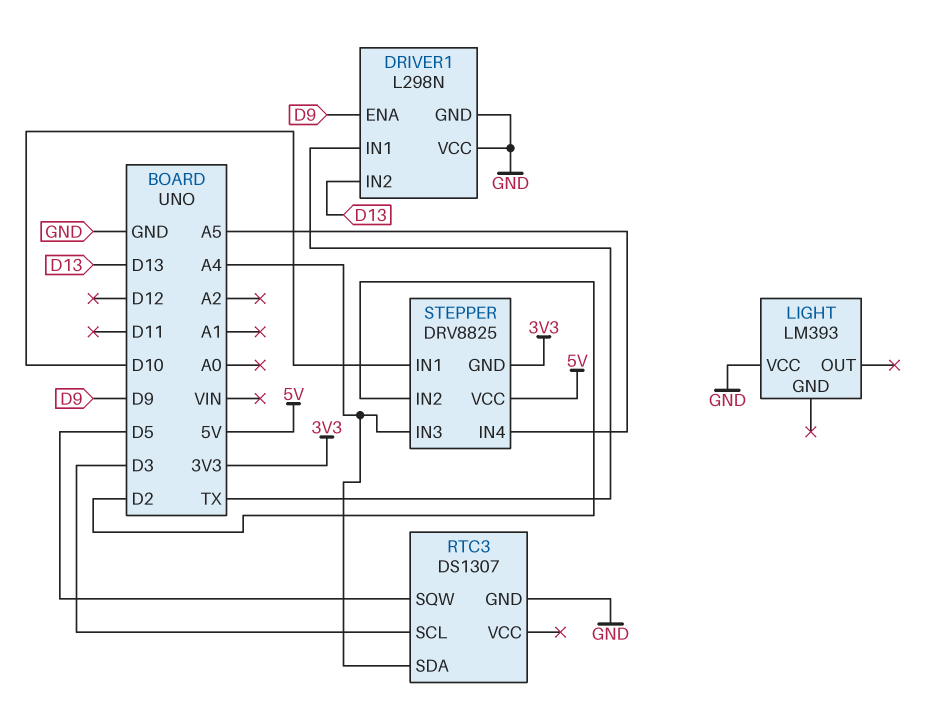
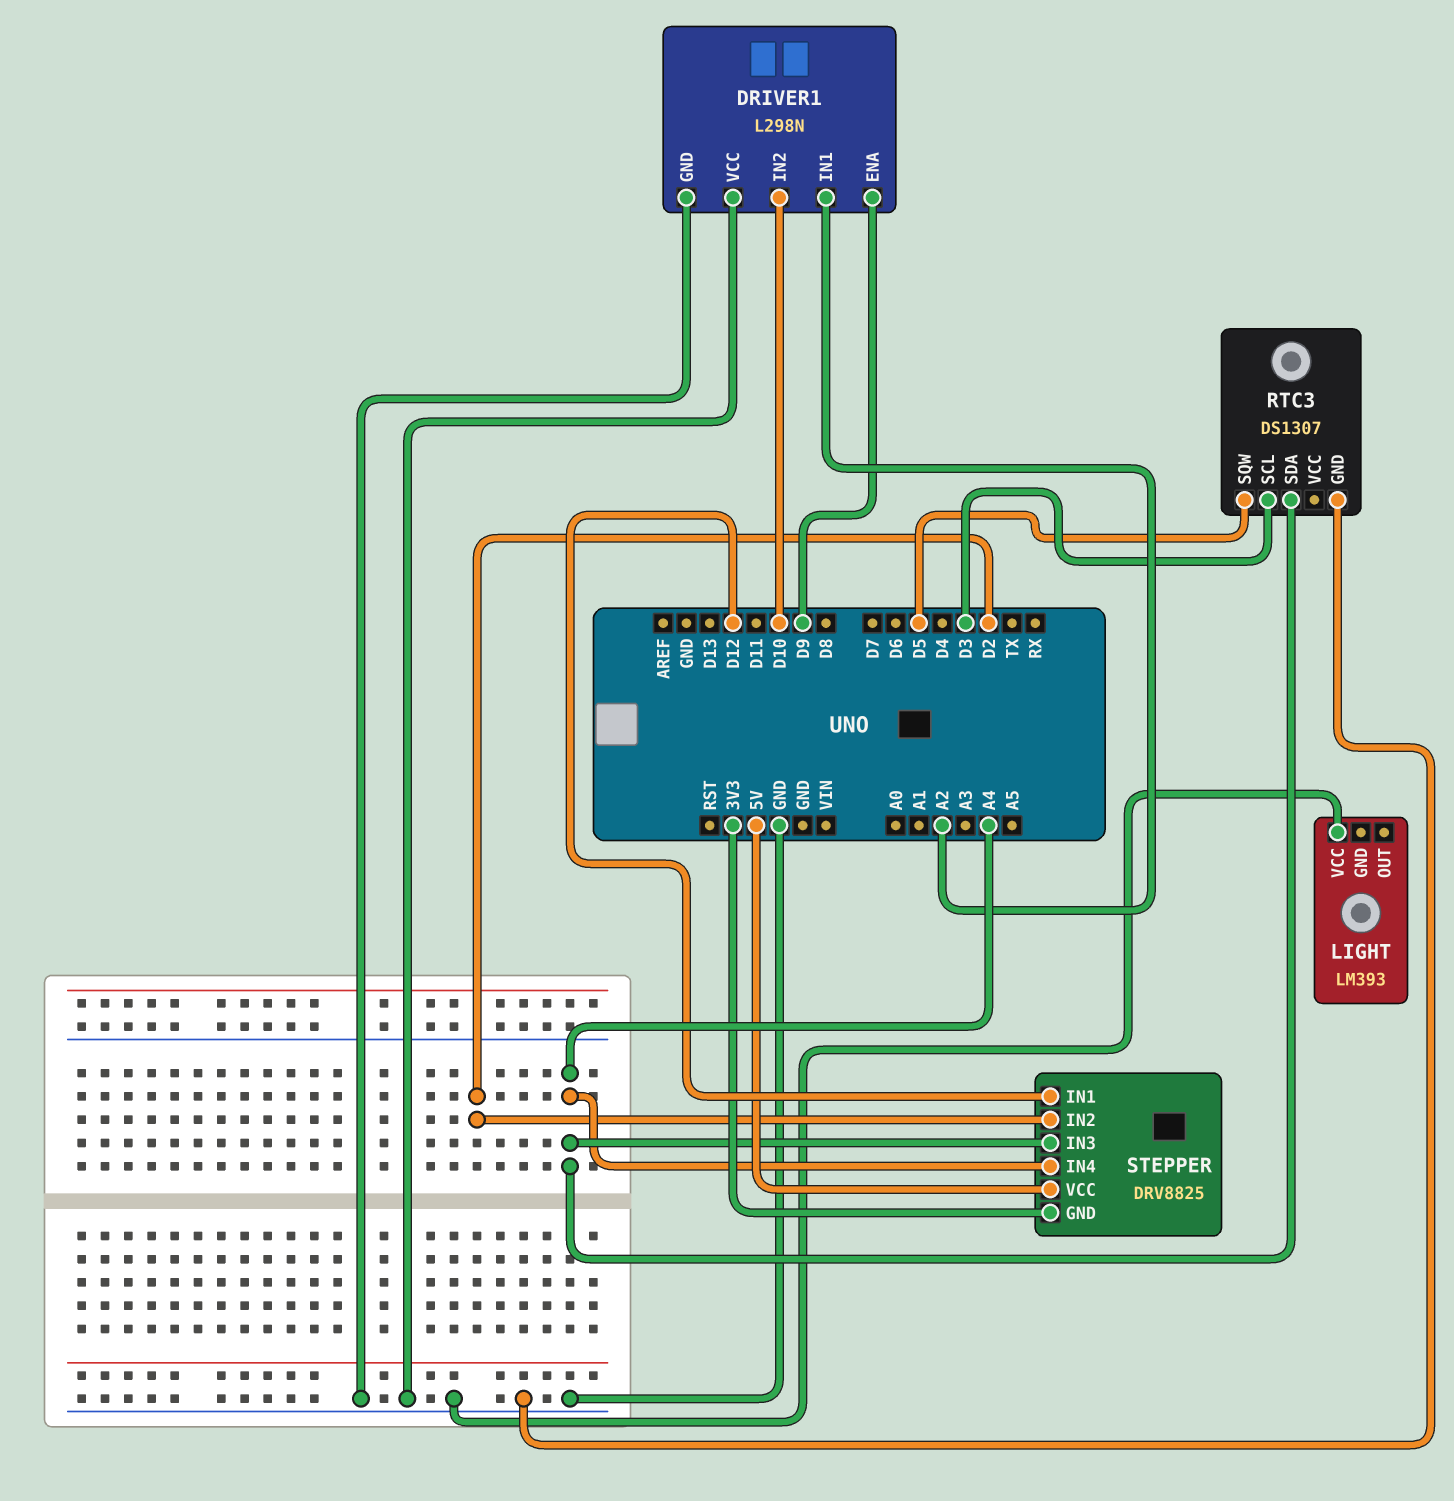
DRIVER1 pin IN1: TX -> A2
DRIVER1 pin IN2: D13 -> D10
STEPPER pin IN1: D10 -> D12
STEPPER pin IN4: A5 -> A4

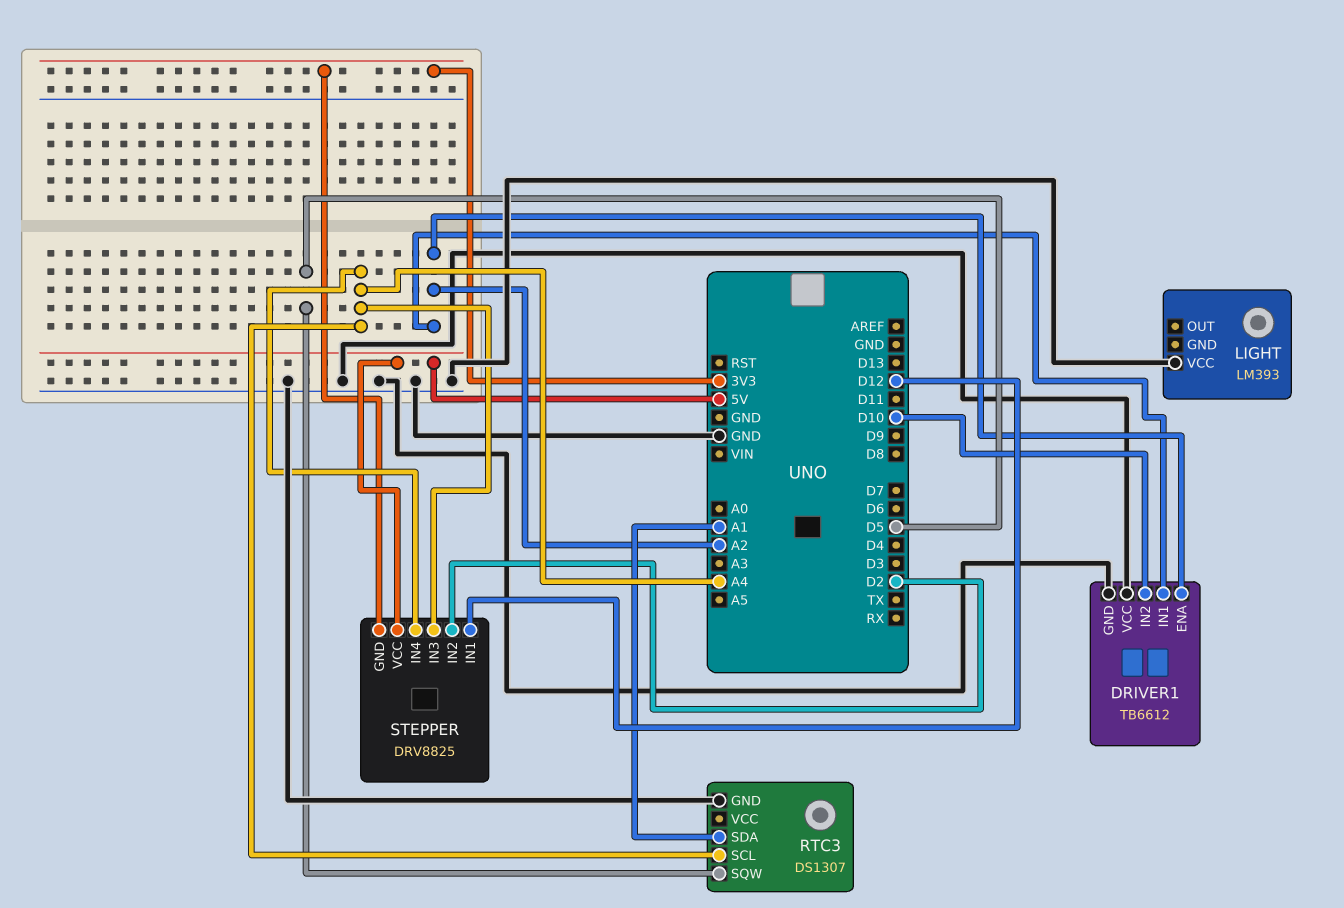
DRIVER1: L298N -> TB6612
DRIVER1 pin ENA: D9 -> A2
RTC3 pin SCL: D3 -> A4
RTC3 pin SDA: A4 -> A1

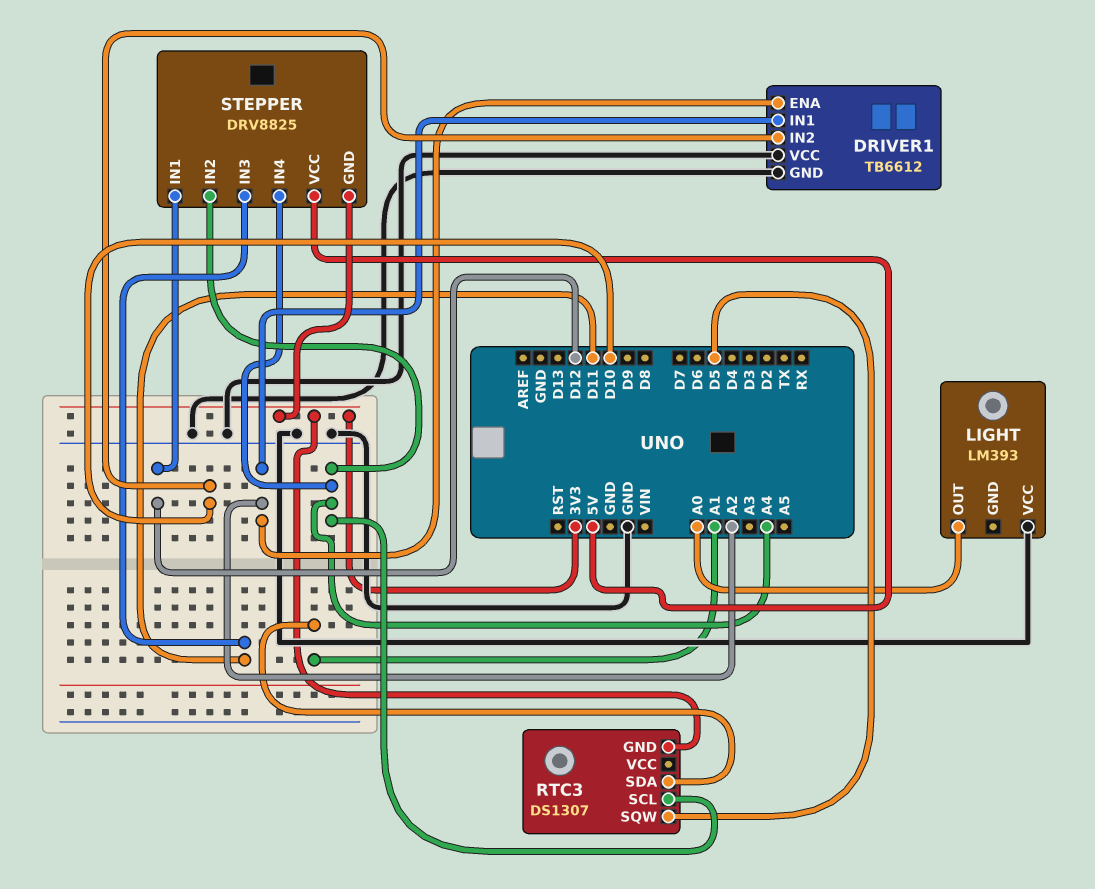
LIGHT pin OUT: none -> A0
RTC3 pin GND: GND -> 3V3
STEPPER pin IN2: D2 -> A4
STEPPER pin IN3: A4 -> D11

